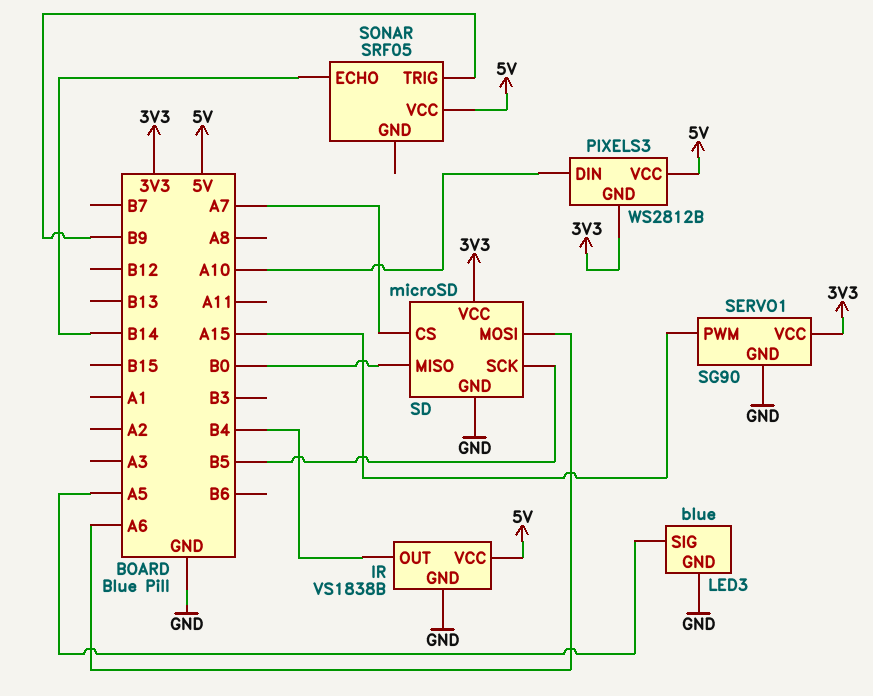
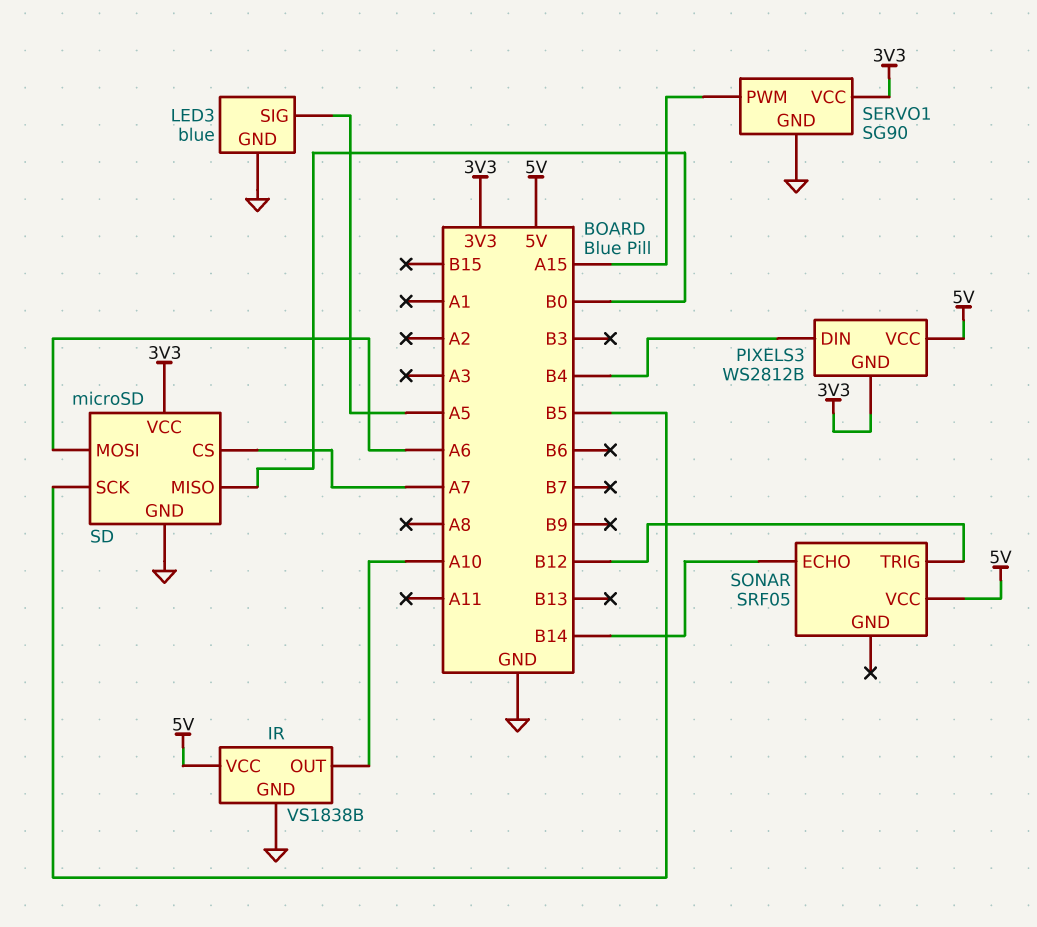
IR pin OUT: B4 -> A10
PIXELS3 pin DIN: A10 -> B4
SONAR pin TRIG: B9 -> B12

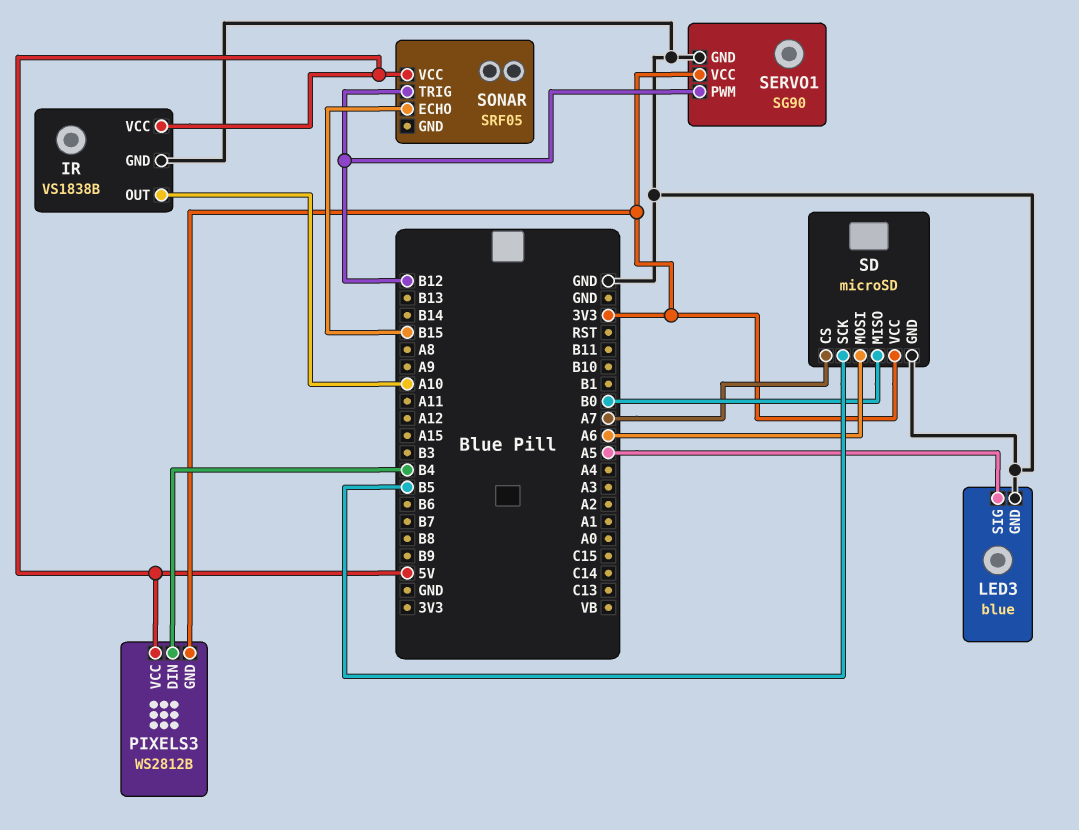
SERVO1 pin PWM: A15 -> B12
SONAR pin ECHO: B14 -> B15

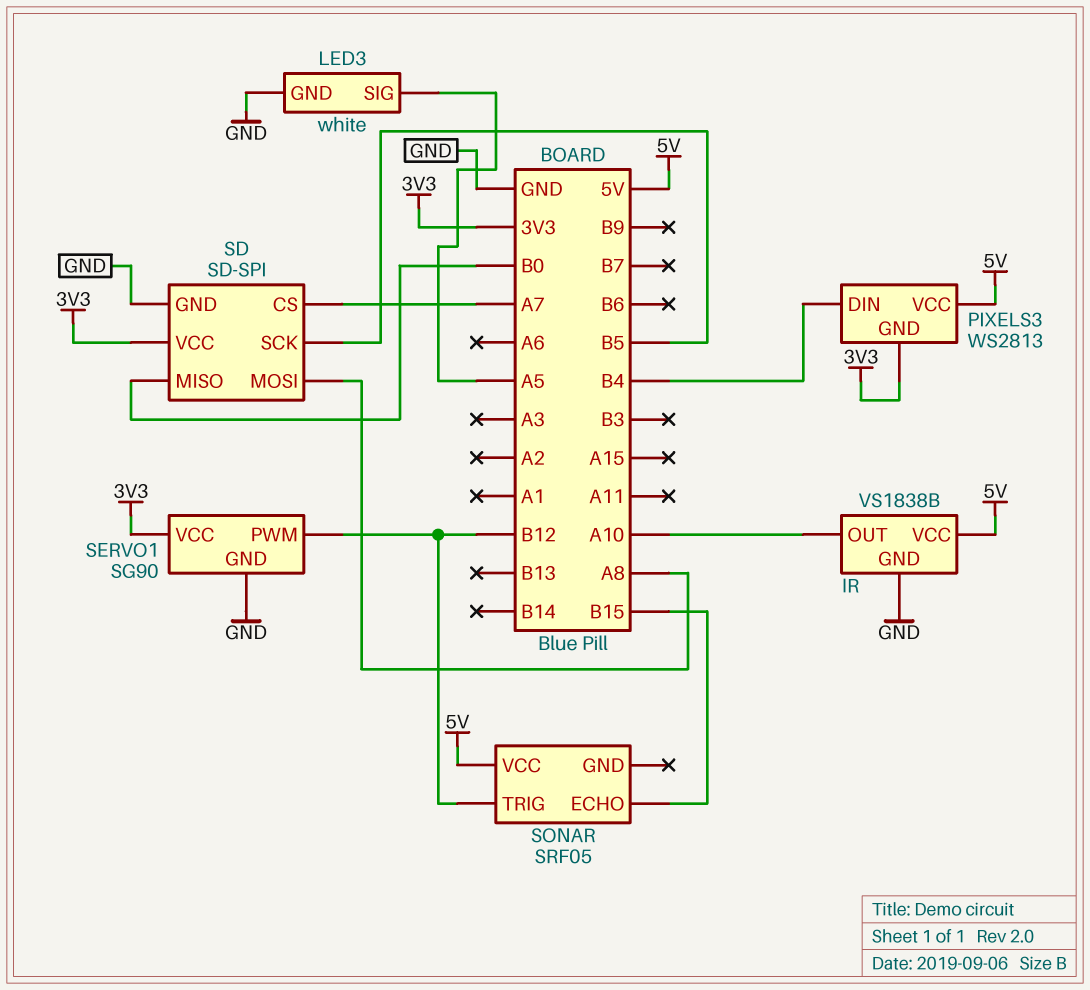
LED3: blue -> white
PIXELS3: WS2812B -> WS2813
SD: microSD -> SD-SPI
SD pin MOSI: A6 -> A8

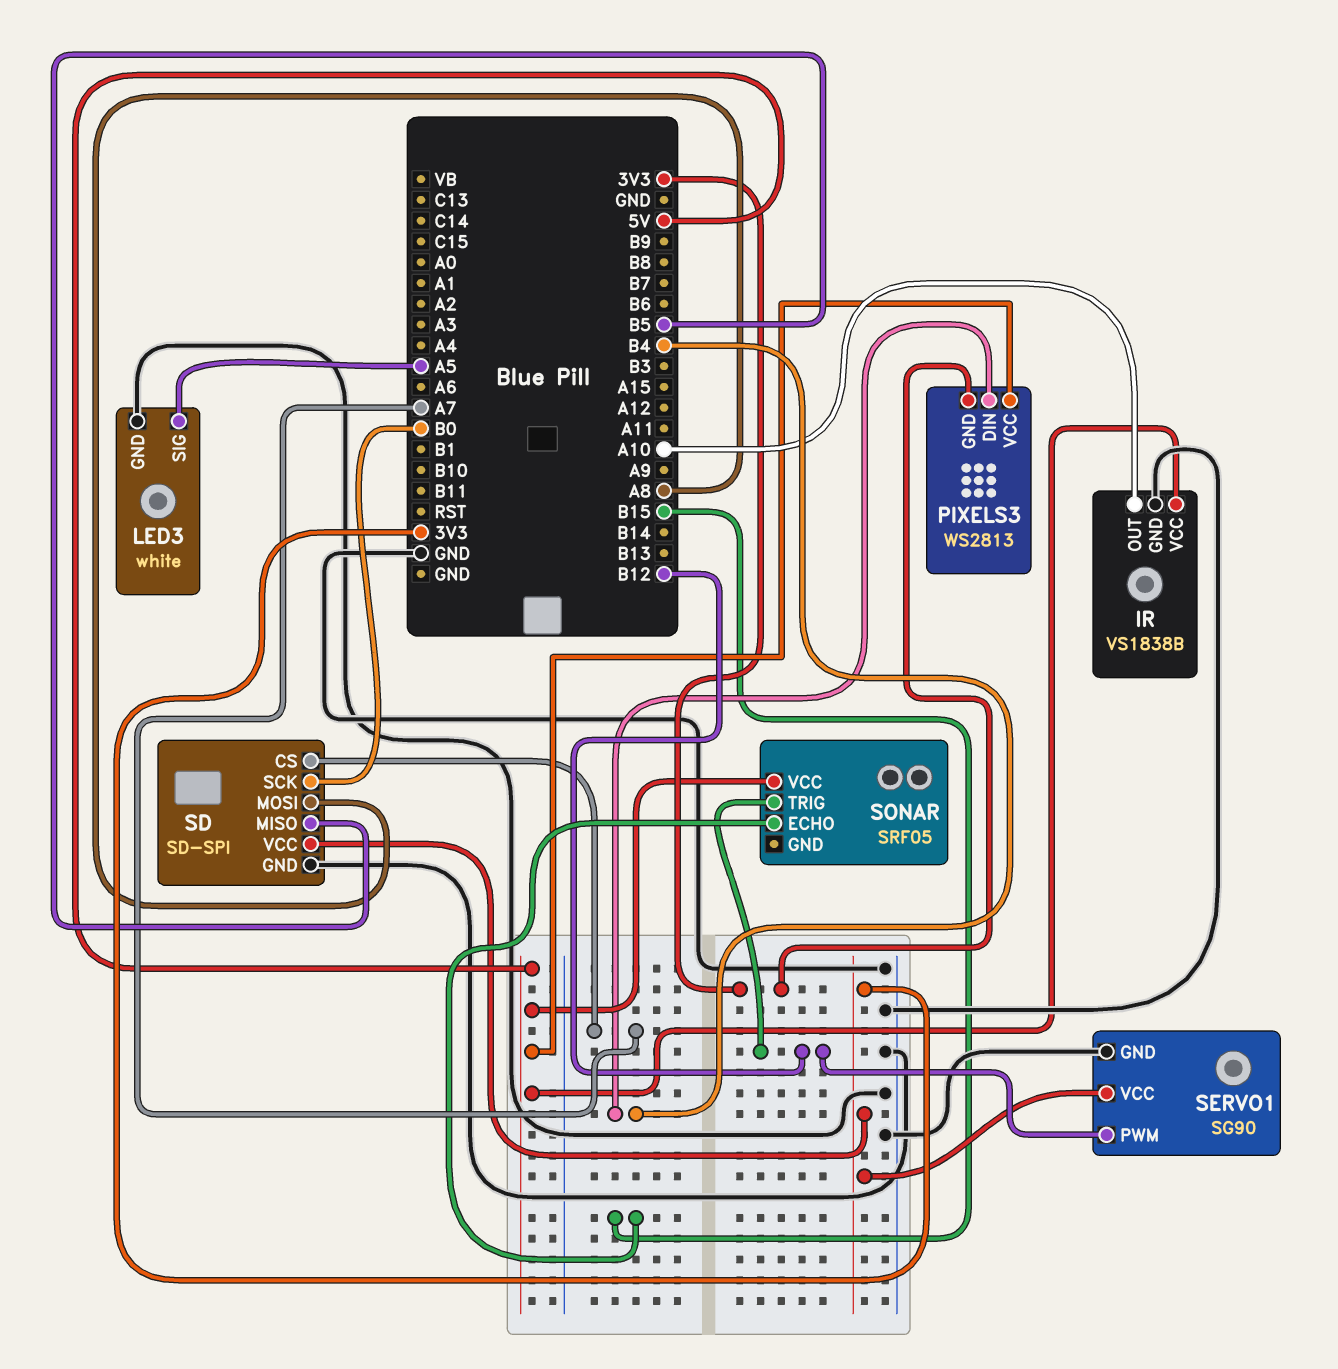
SD pin MISO: B0 -> B5
SD pin SCK: B5 -> B0

